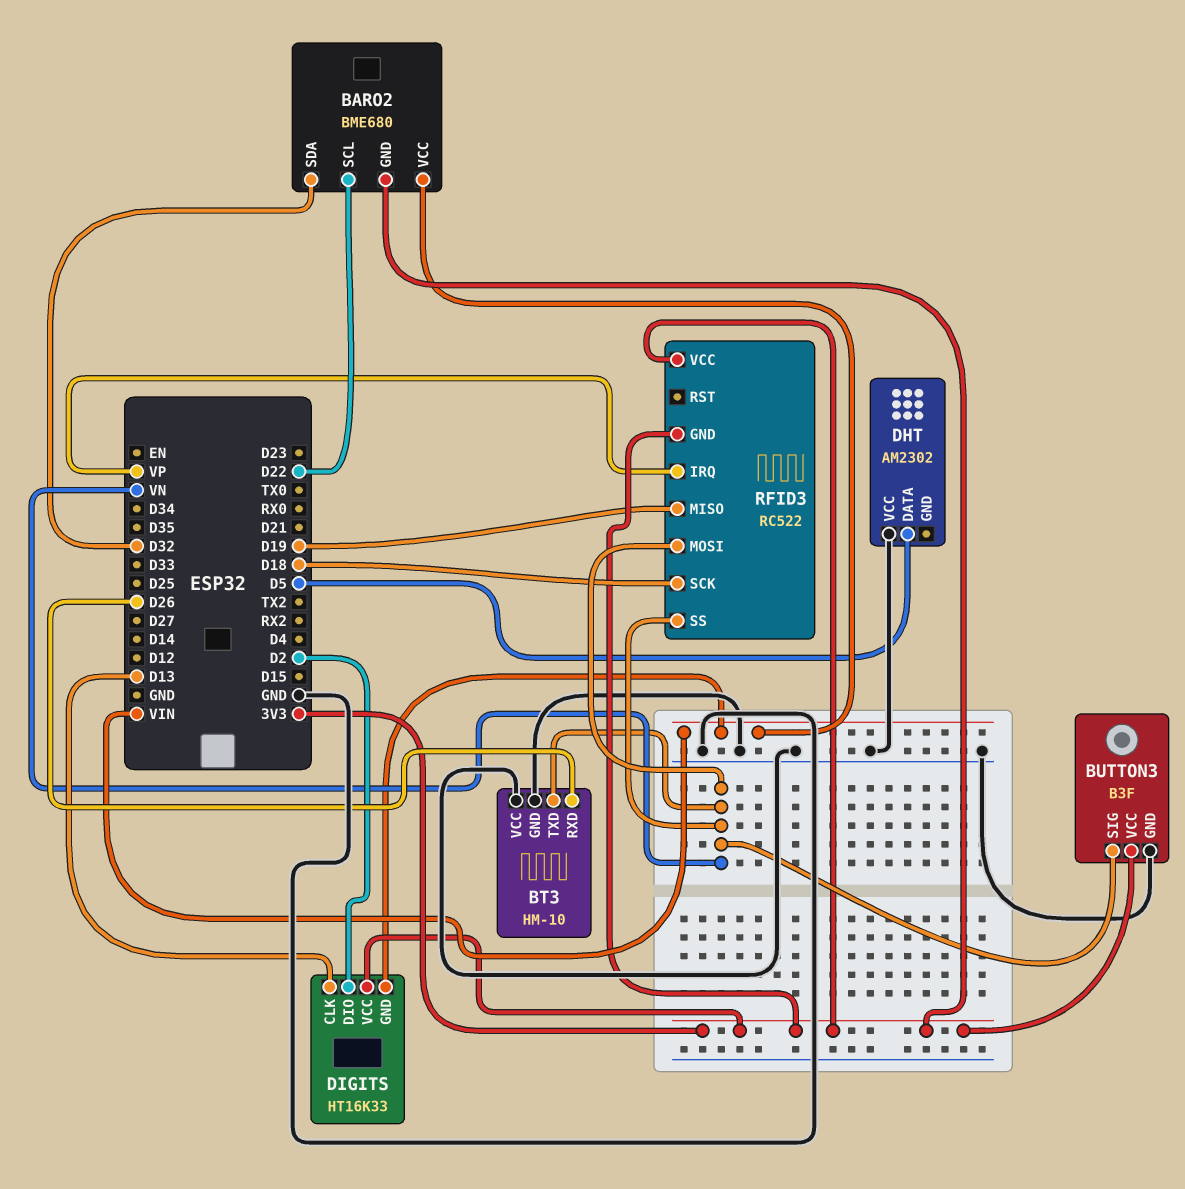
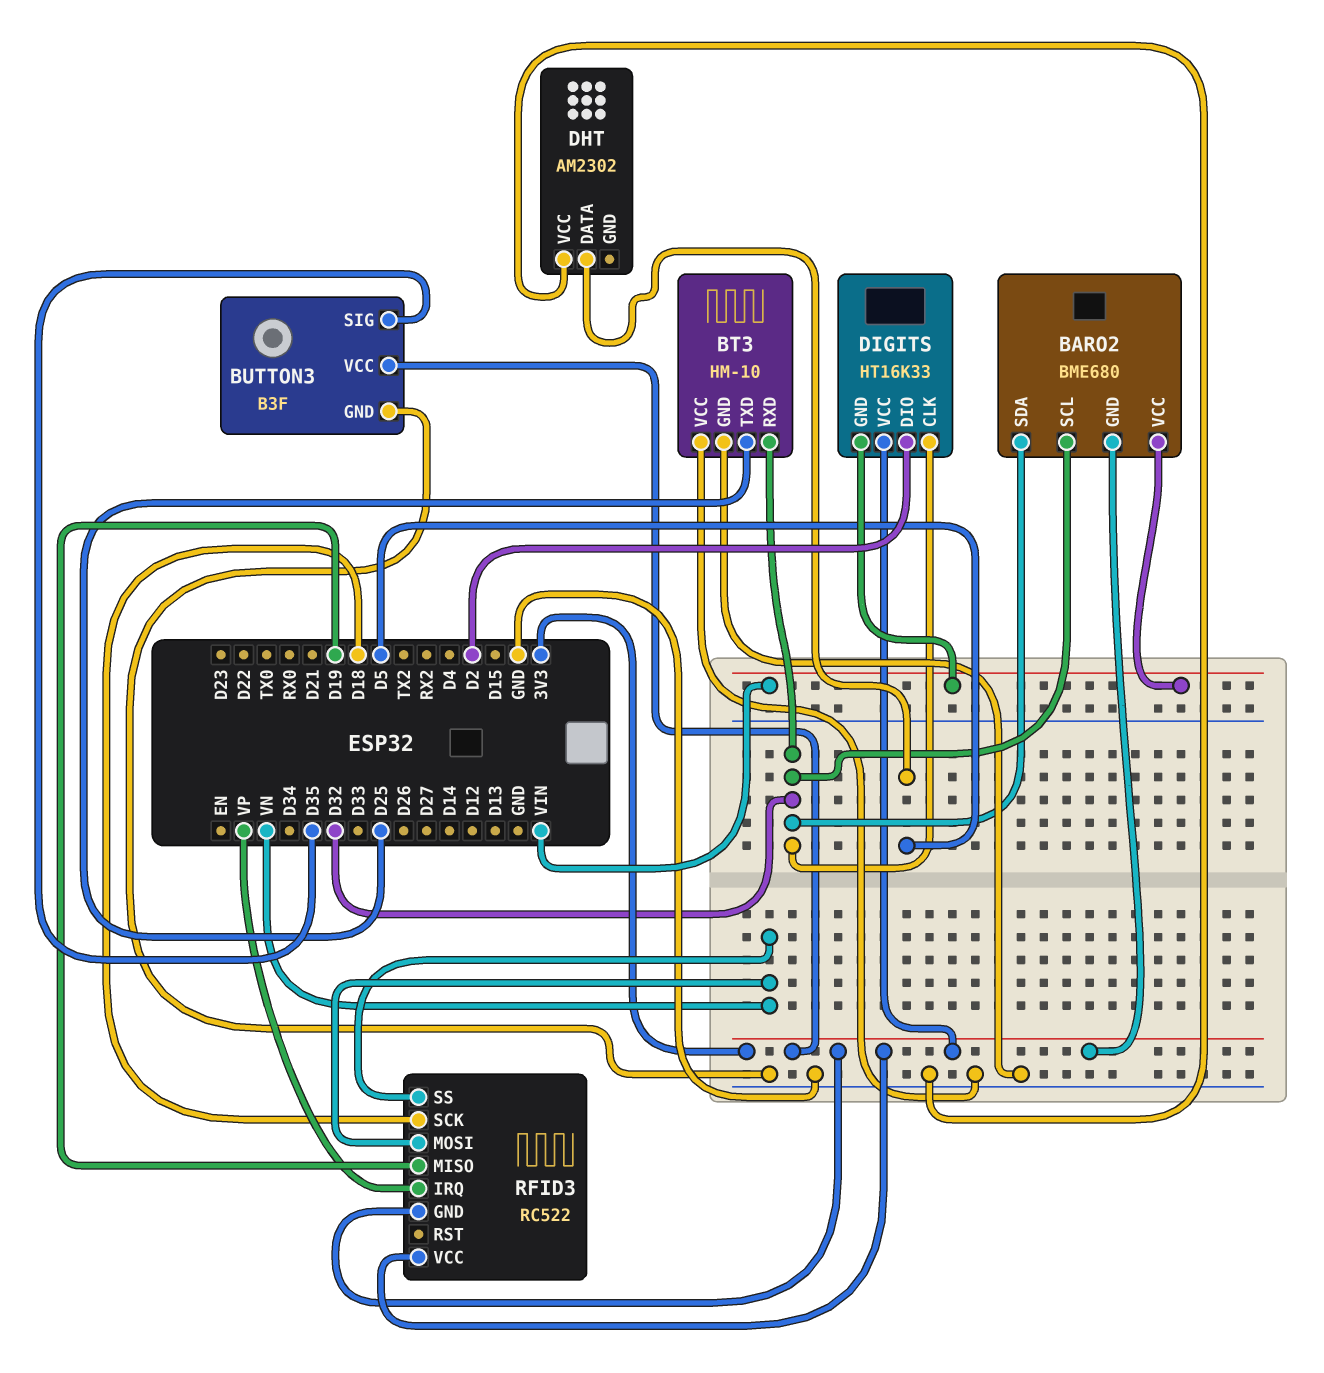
BARO2 pin SCL: D22 -> D32
BT3 pin RXD: D26 -> D32
BT3 pin TXD: VN -> D25
BUTTON3 pin SIG: VN -> D35
DIGITS pin CLK: D13 -> D32

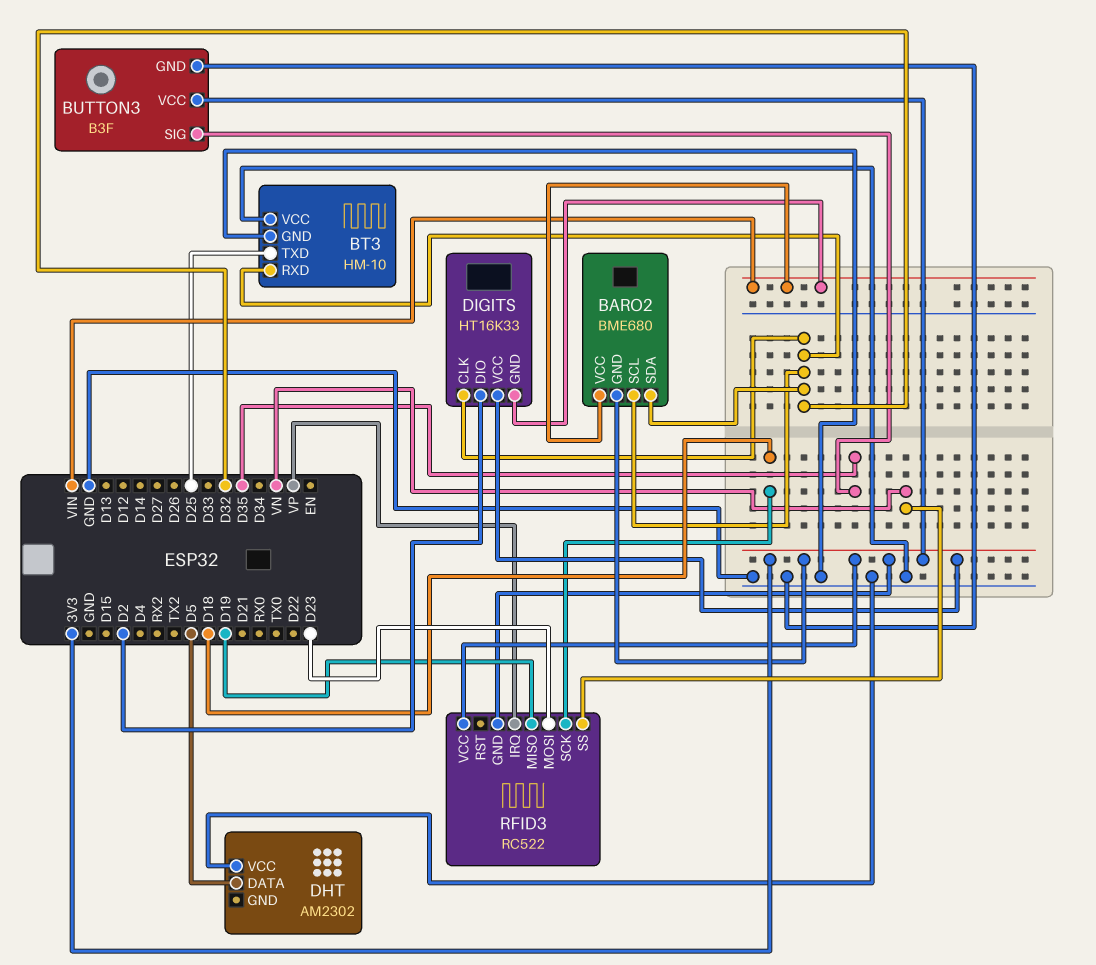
RFID3 pin MOSI: VN -> D23

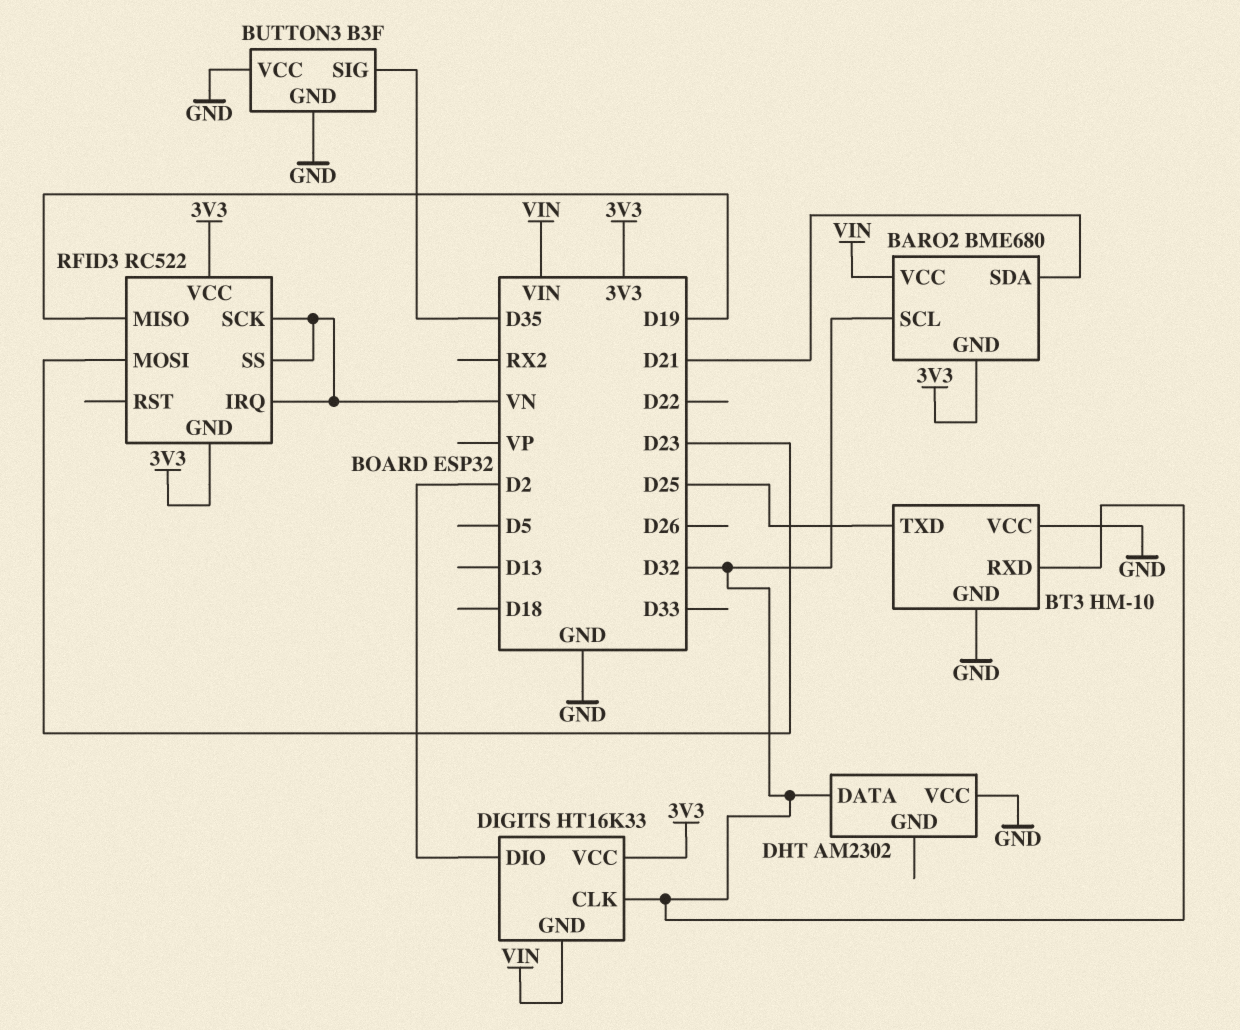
BARO2 pin SDA: D32 -> D21
BUTTON3 pin VCC: 3V3 -> GND
DHT pin DATA: D5 -> D32
RFID3 pin IRQ: VP -> VN
RFID3 pin SCK: D18 -> VN

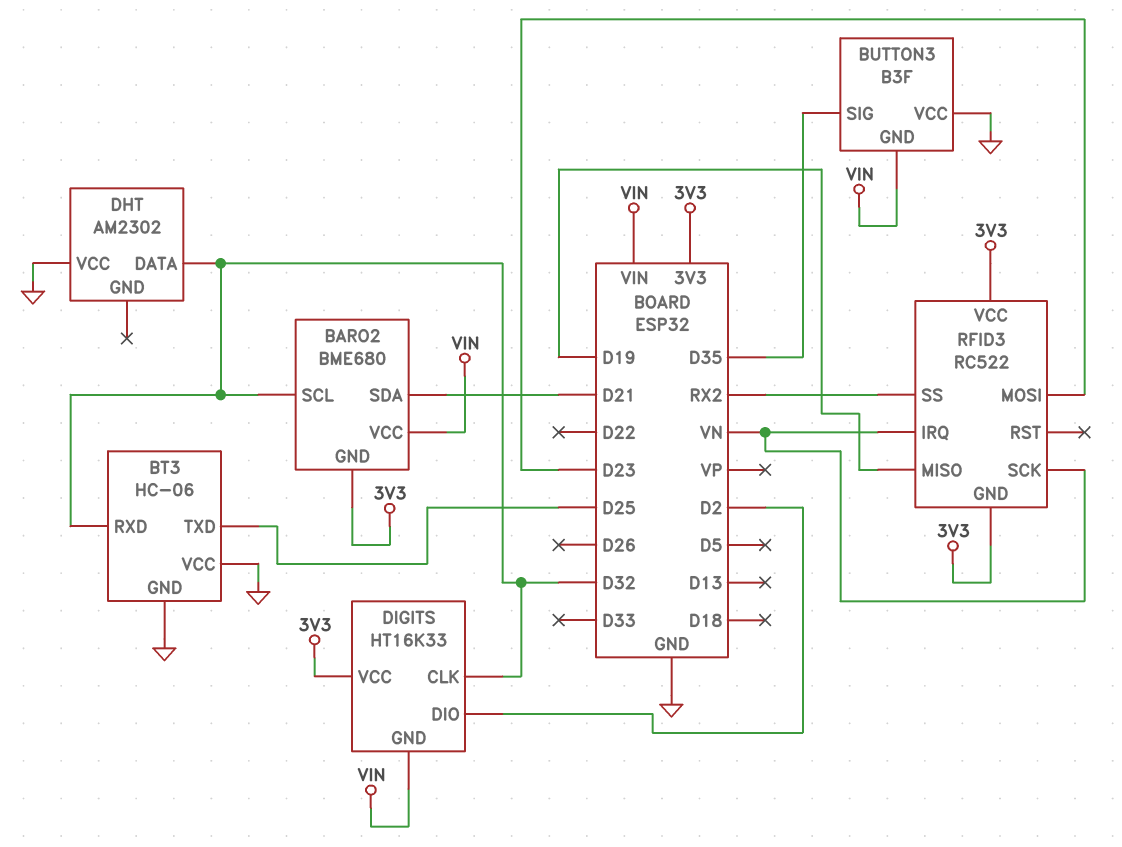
BT3: HM-10 -> HC-06
BUTTON3 pin GND: GND -> VIN
RFID3 pin SS: VN -> RX2

